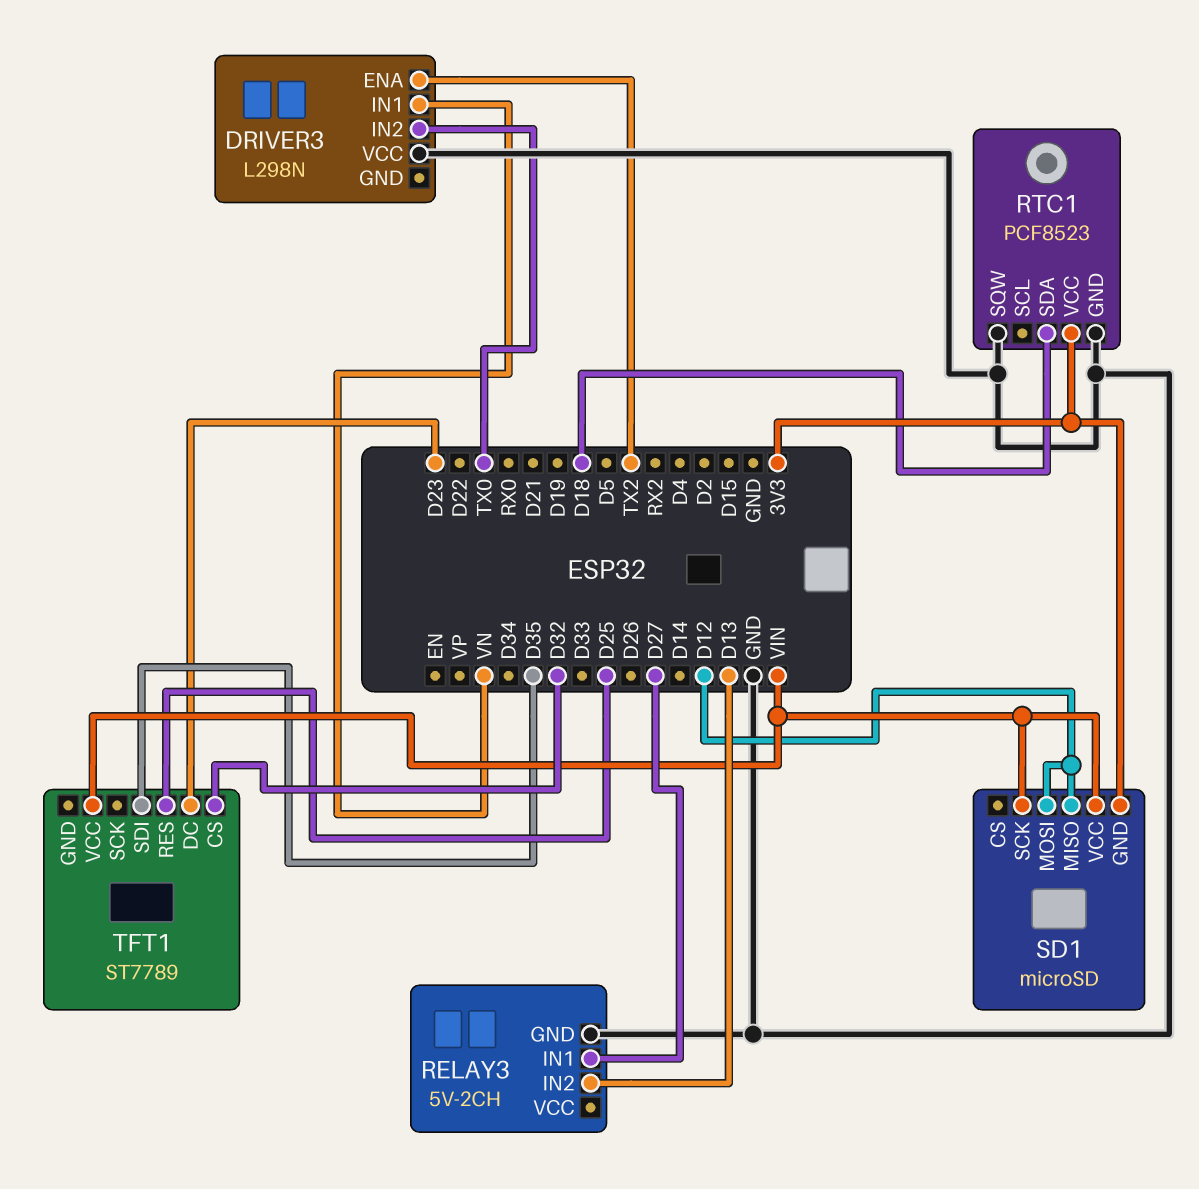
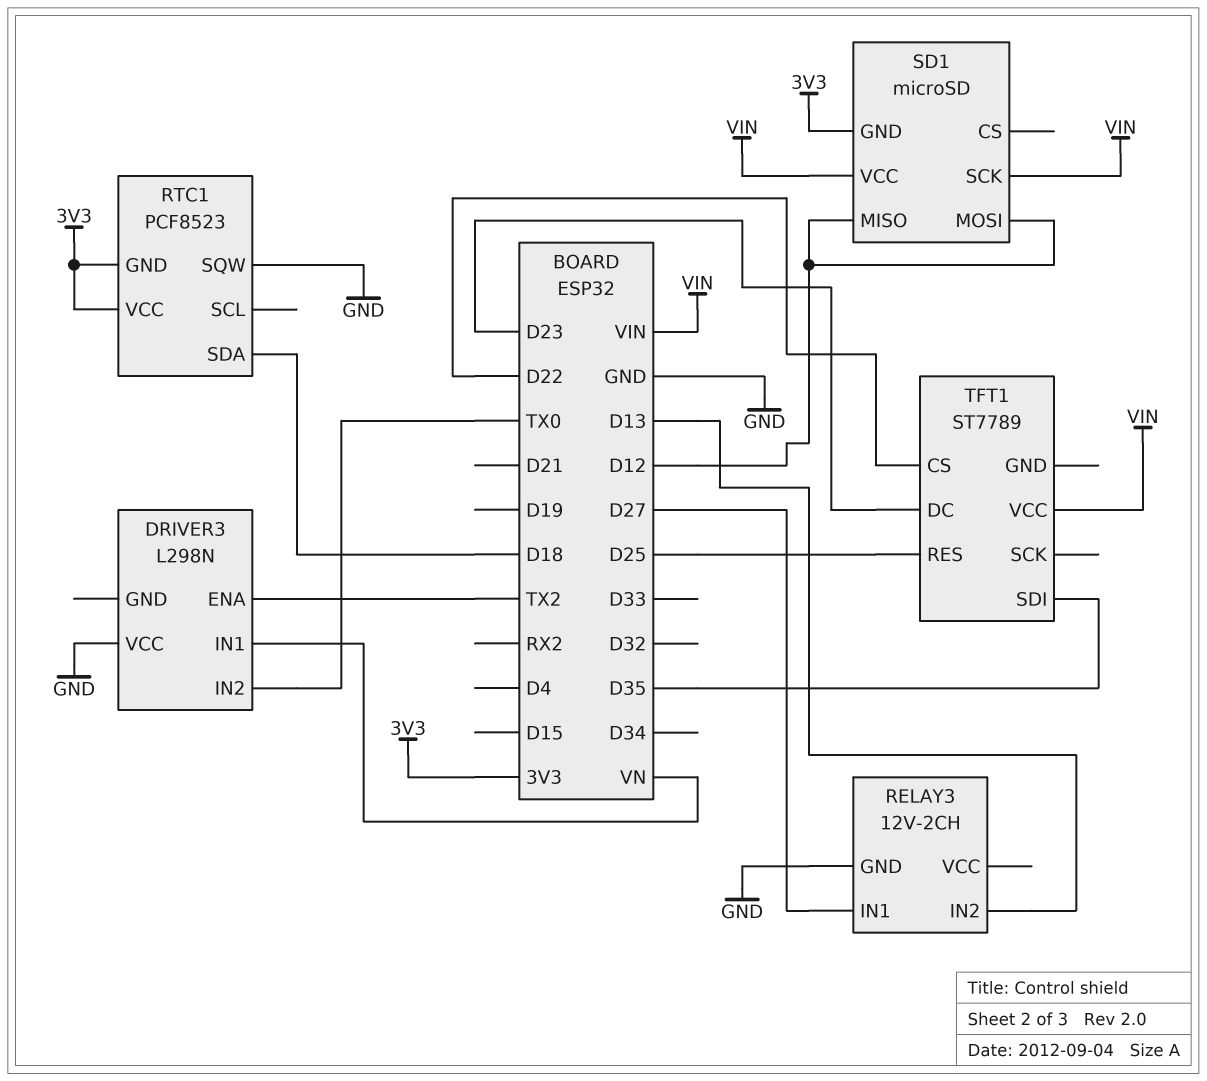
RELAY3: 5V-2CH -> 12V-2CH
RTC1 pin GND: GND -> 3V3
TFT1 pin CS: D32 -> D22

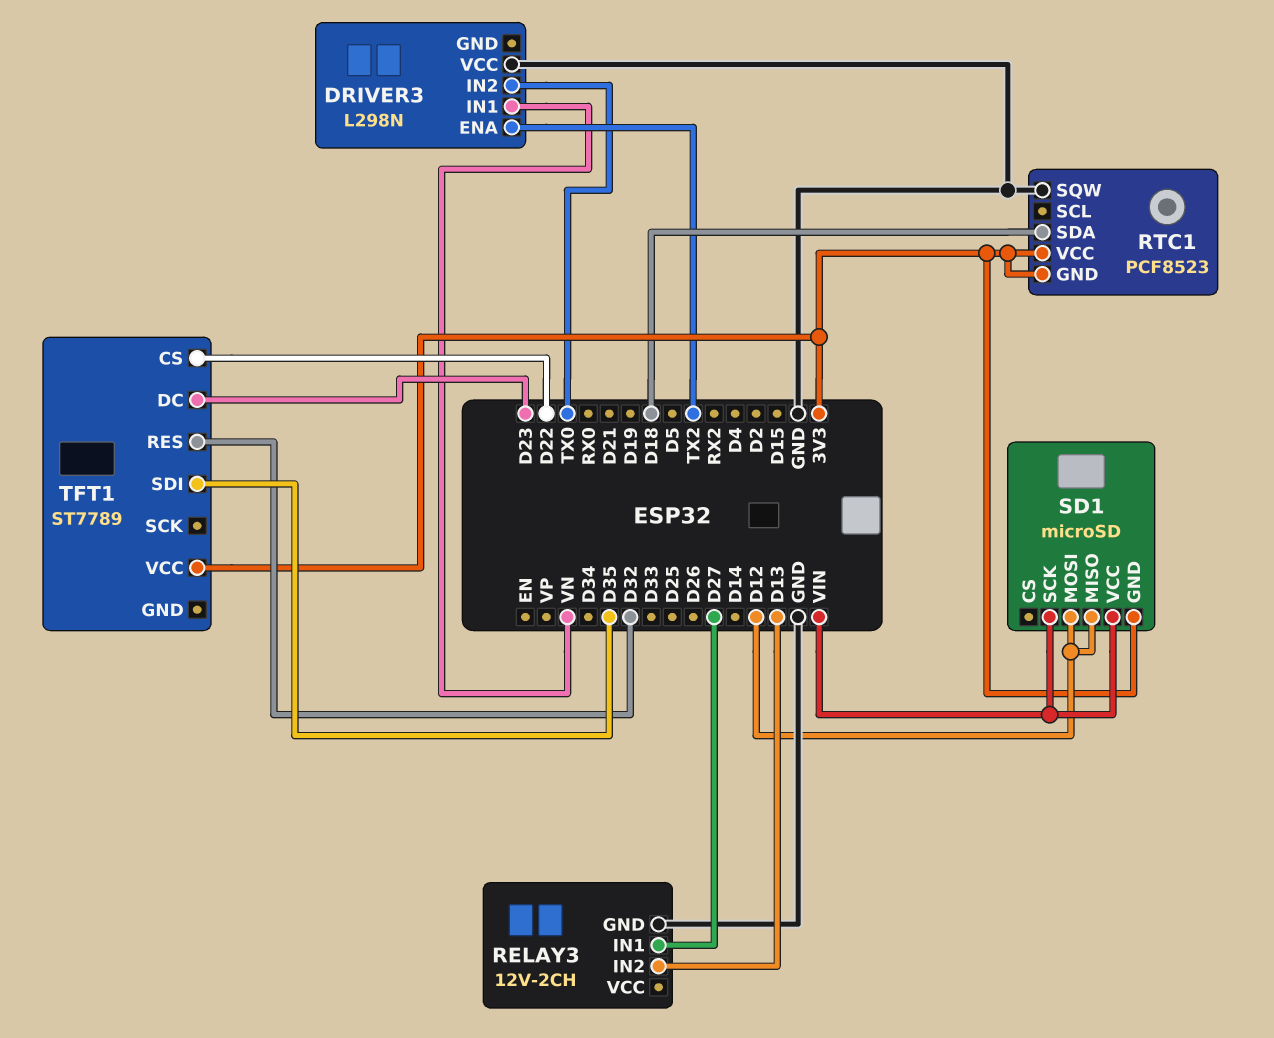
TFT1 pin RES: D25 -> D32
TFT1 pin VCC: VIN -> 3V3

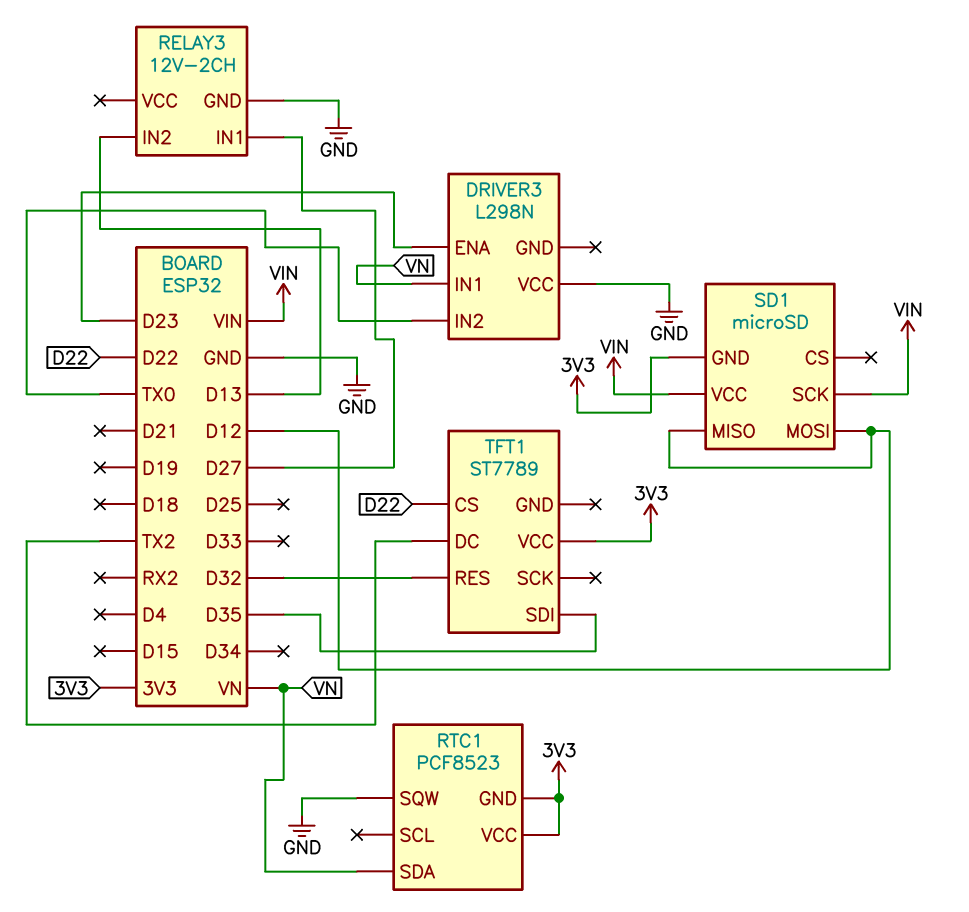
DRIVER3 pin ENA: TX2 -> D23
RTC1 pin SDA: D18 -> VN
TFT1 pin DC: D23 -> TX2

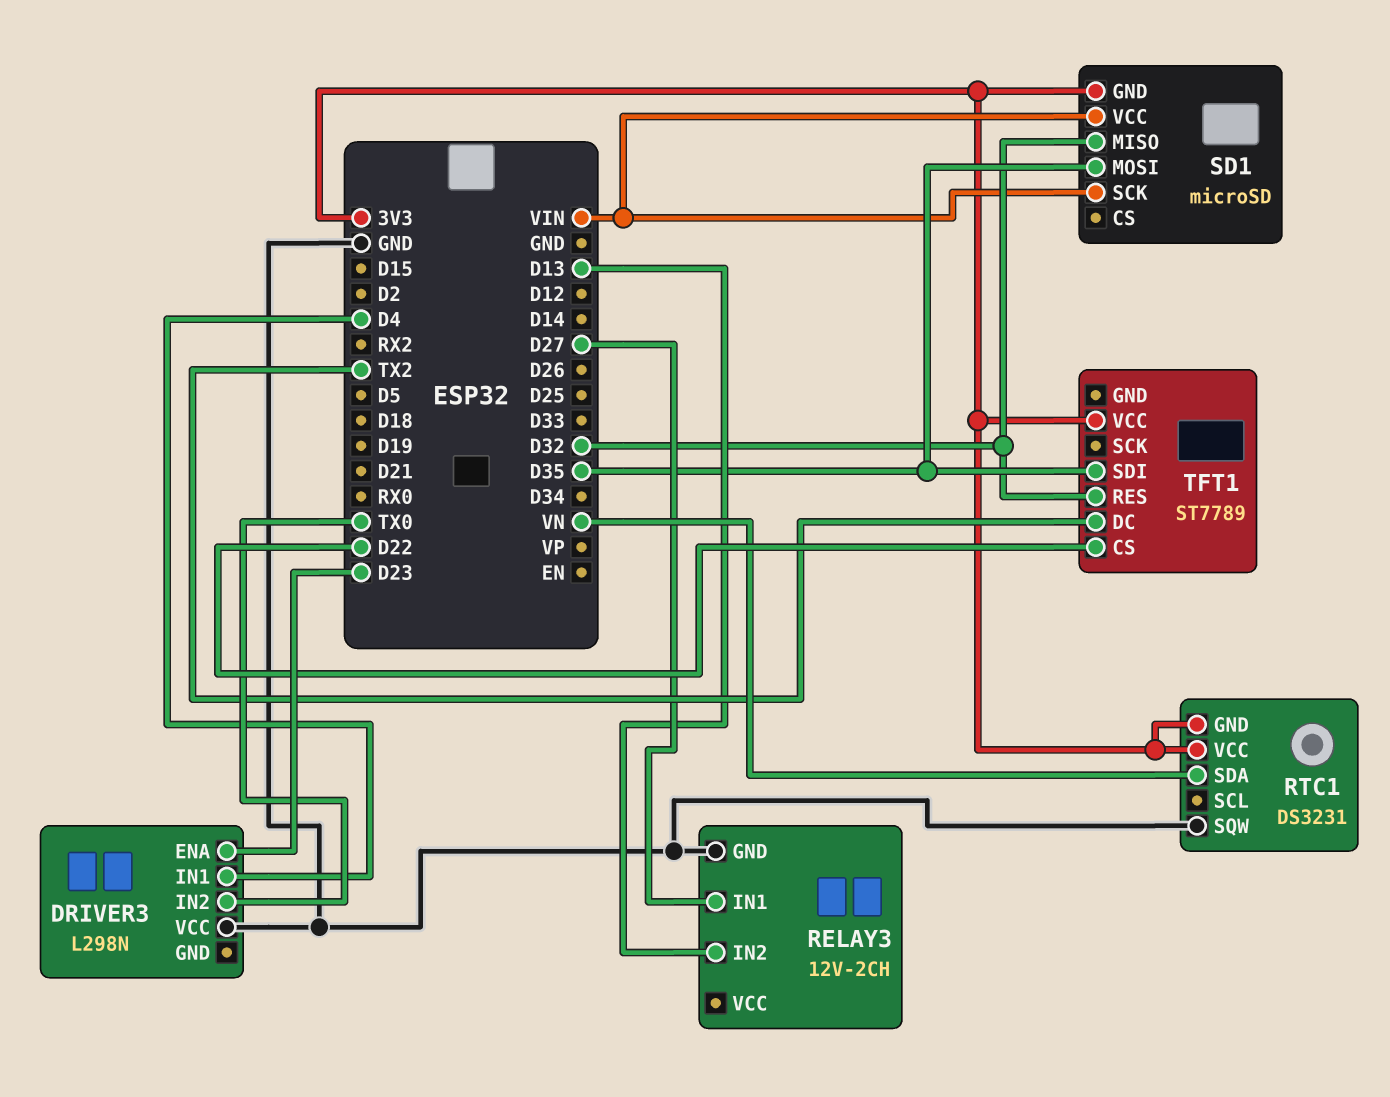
DRIVER3 pin IN1: VN -> D4
RTC1: PCF8523 -> DS3231
SD1 pin MISO: D12 -> D32
SD1 pin MOSI: D12 -> D35

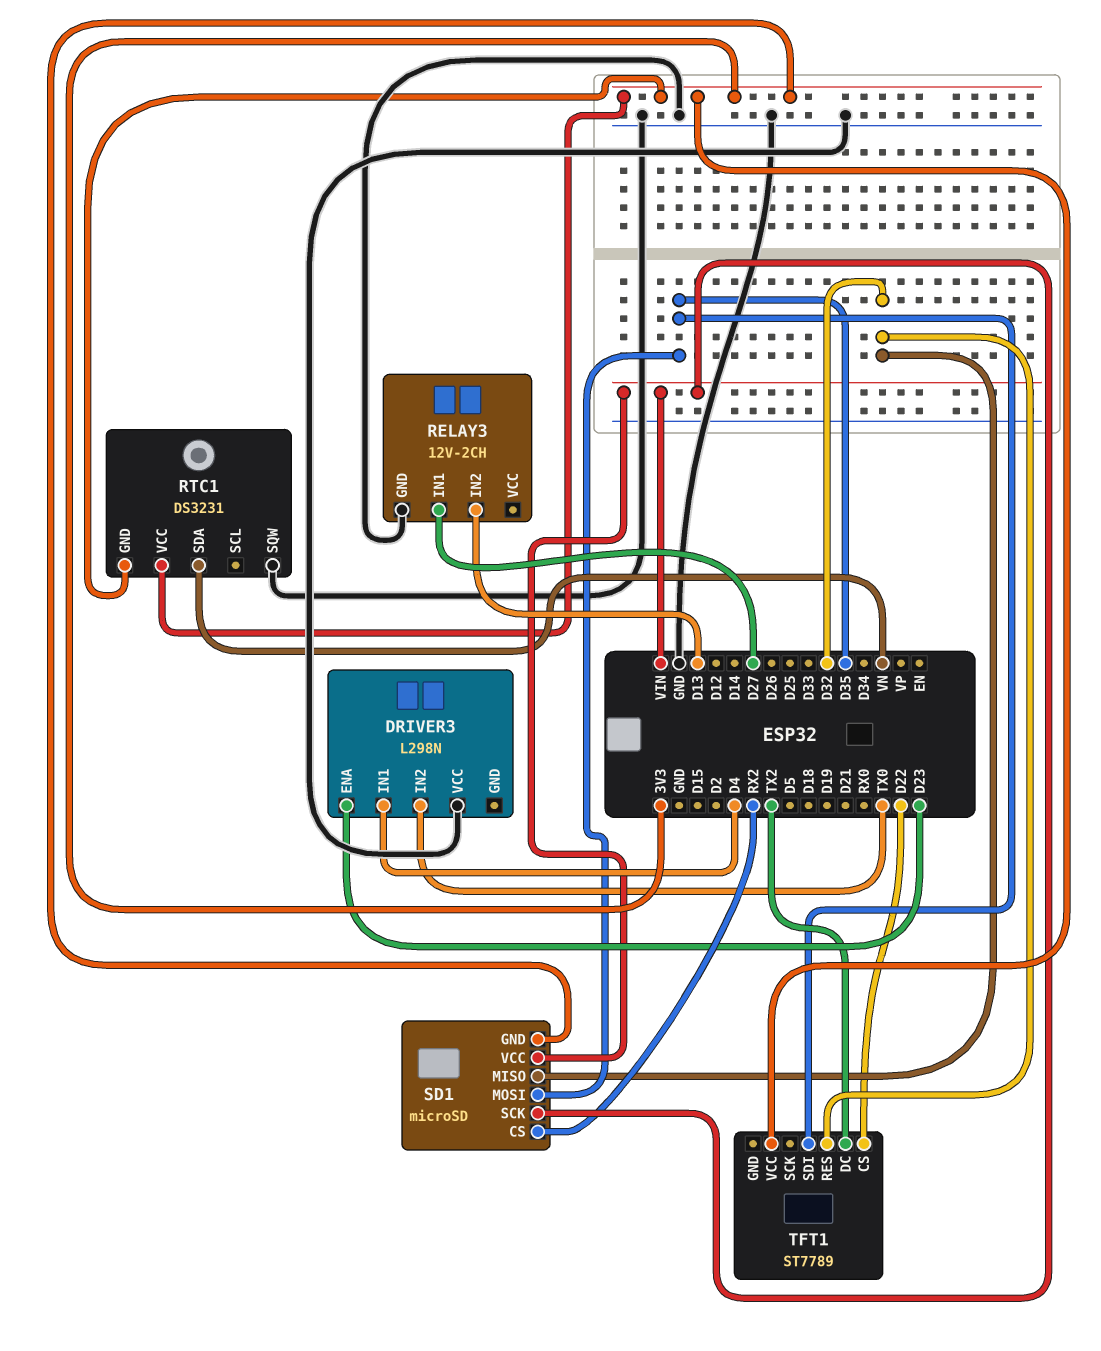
SD1 pin CS: none -> RX2

